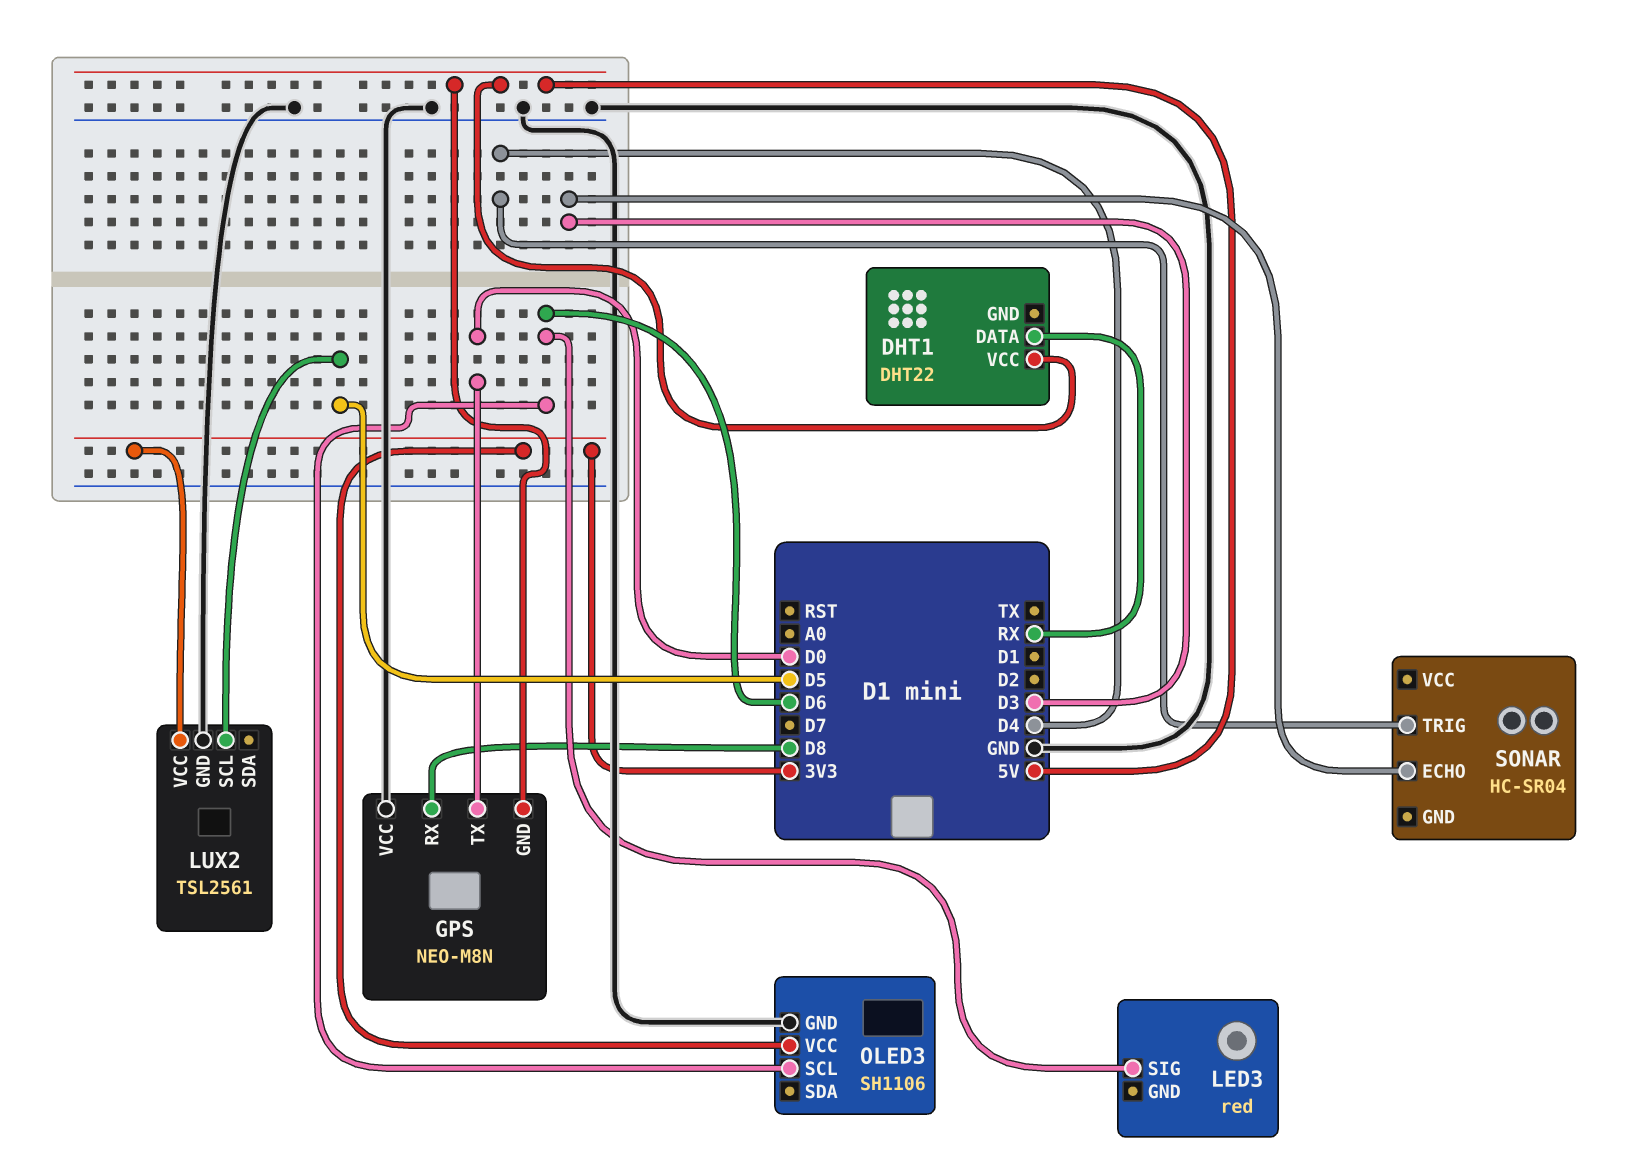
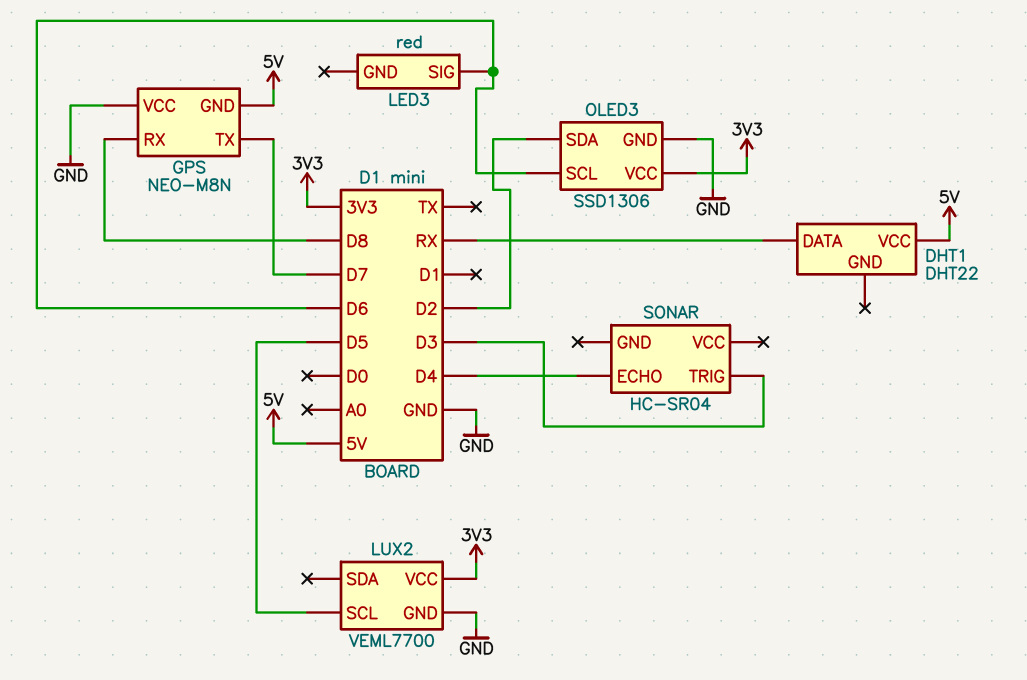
GPS pin TX: D0 -> D7
LUX2: TSL2561 -> VEML7700
OLED3: SH1106 -> SSD1306
OLED3 pin SDA: none -> D2
SONAR pin ECHO: D3 -> D4
SONAR pin TRIG: D4 -> D3

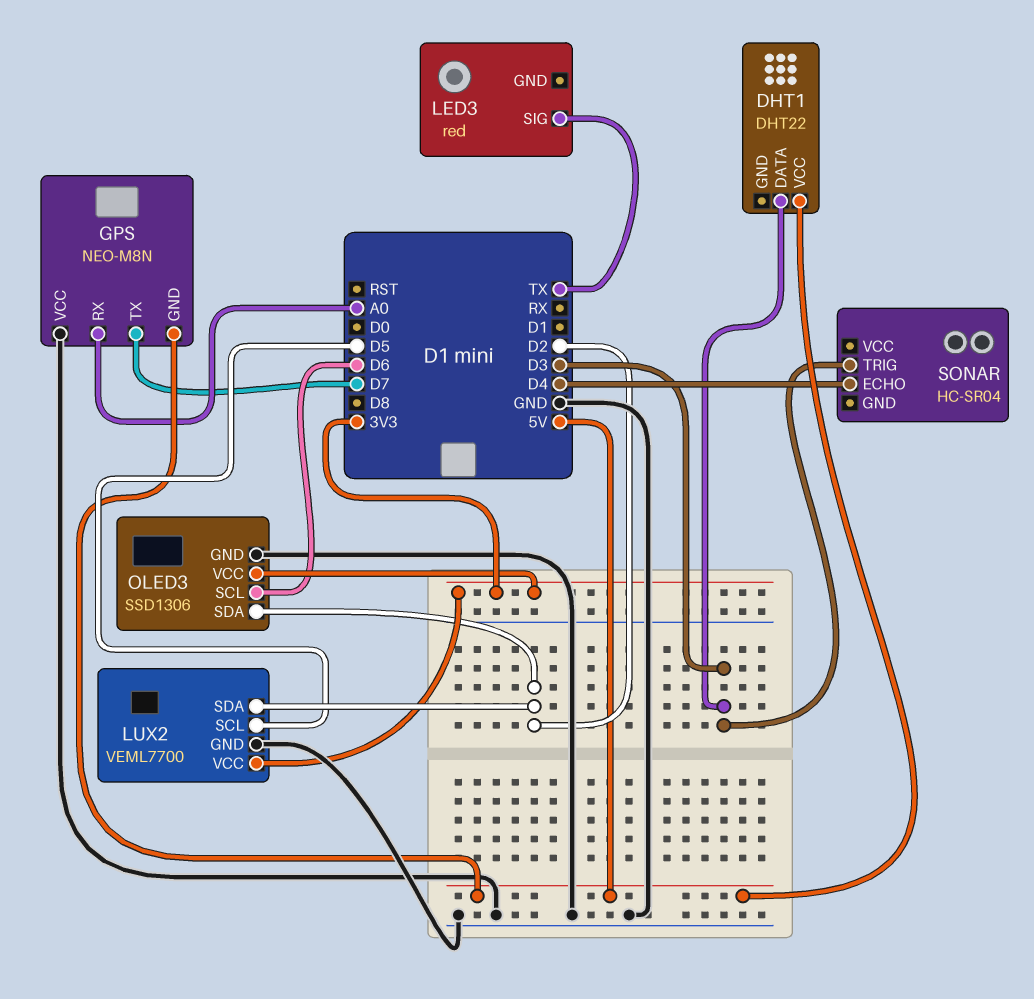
DHT1 pin DATA: RX -> D3
GPS pin RX: D8 -> A0
LED3 pin SIG: D6 -> TX
LUX2 pin SDA: none -> D2

